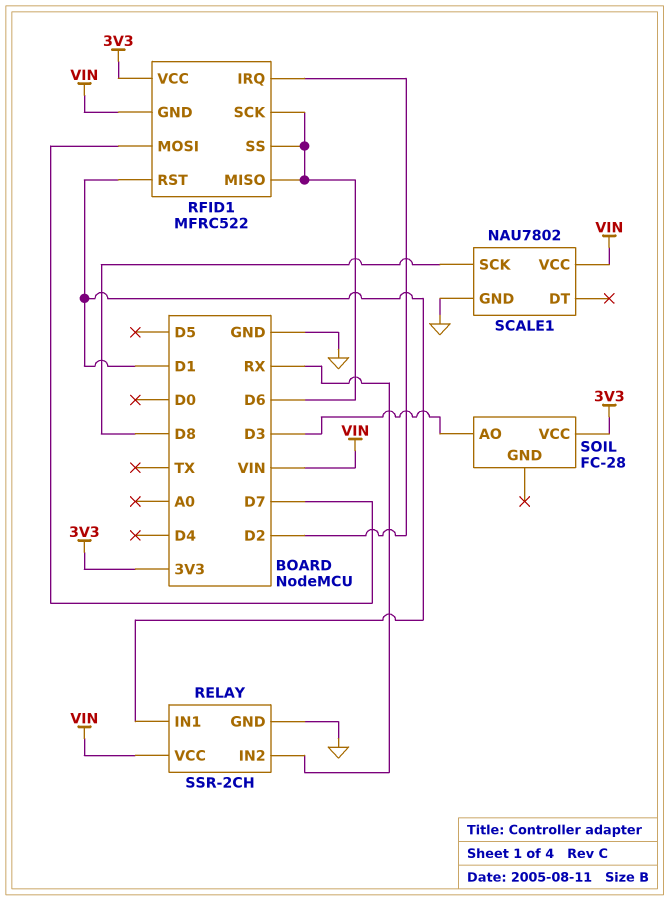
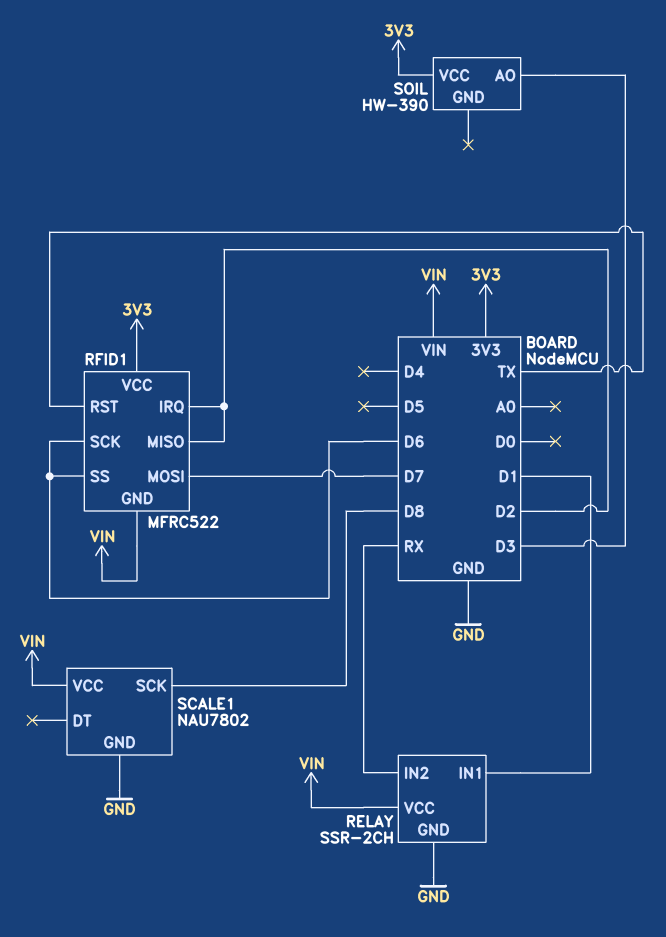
RFID1 pin MISO: D6 -> D2
RFID1 pin RST: D1 -> TX
SOIL: FC-28 -> HW-390

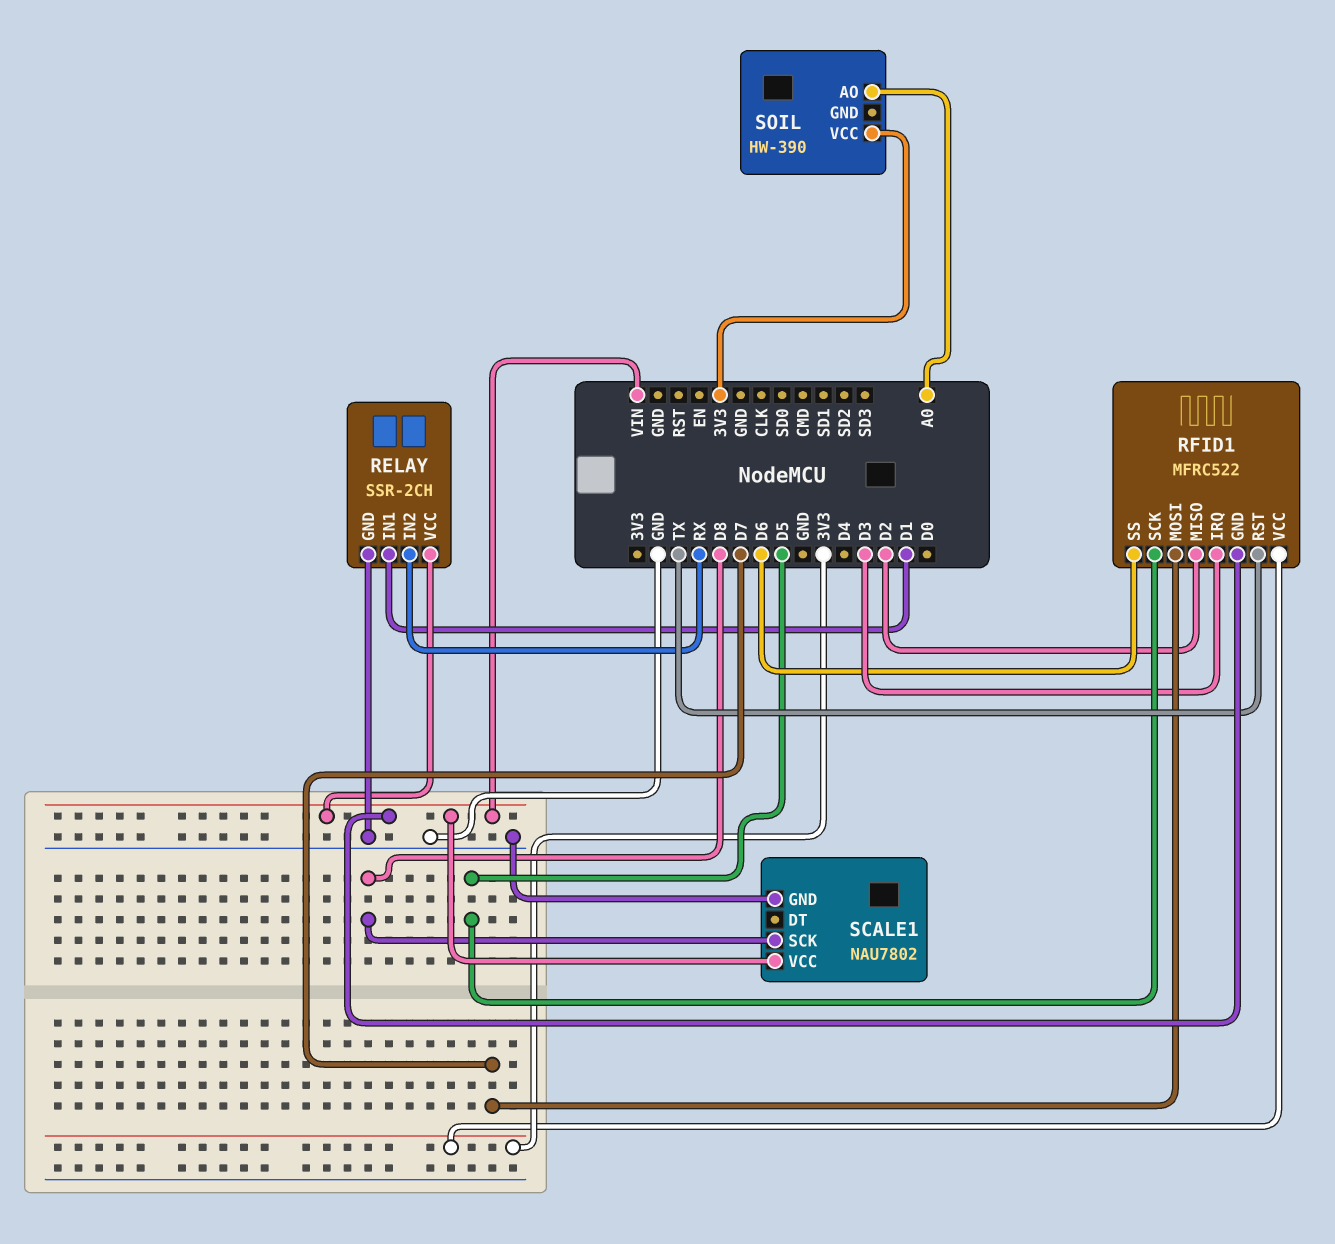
RFID1 pin IRQ: D2 -> D3
RFID1 pin SCK: D6 -> D5
SOIL pin AO: D3 -> A0

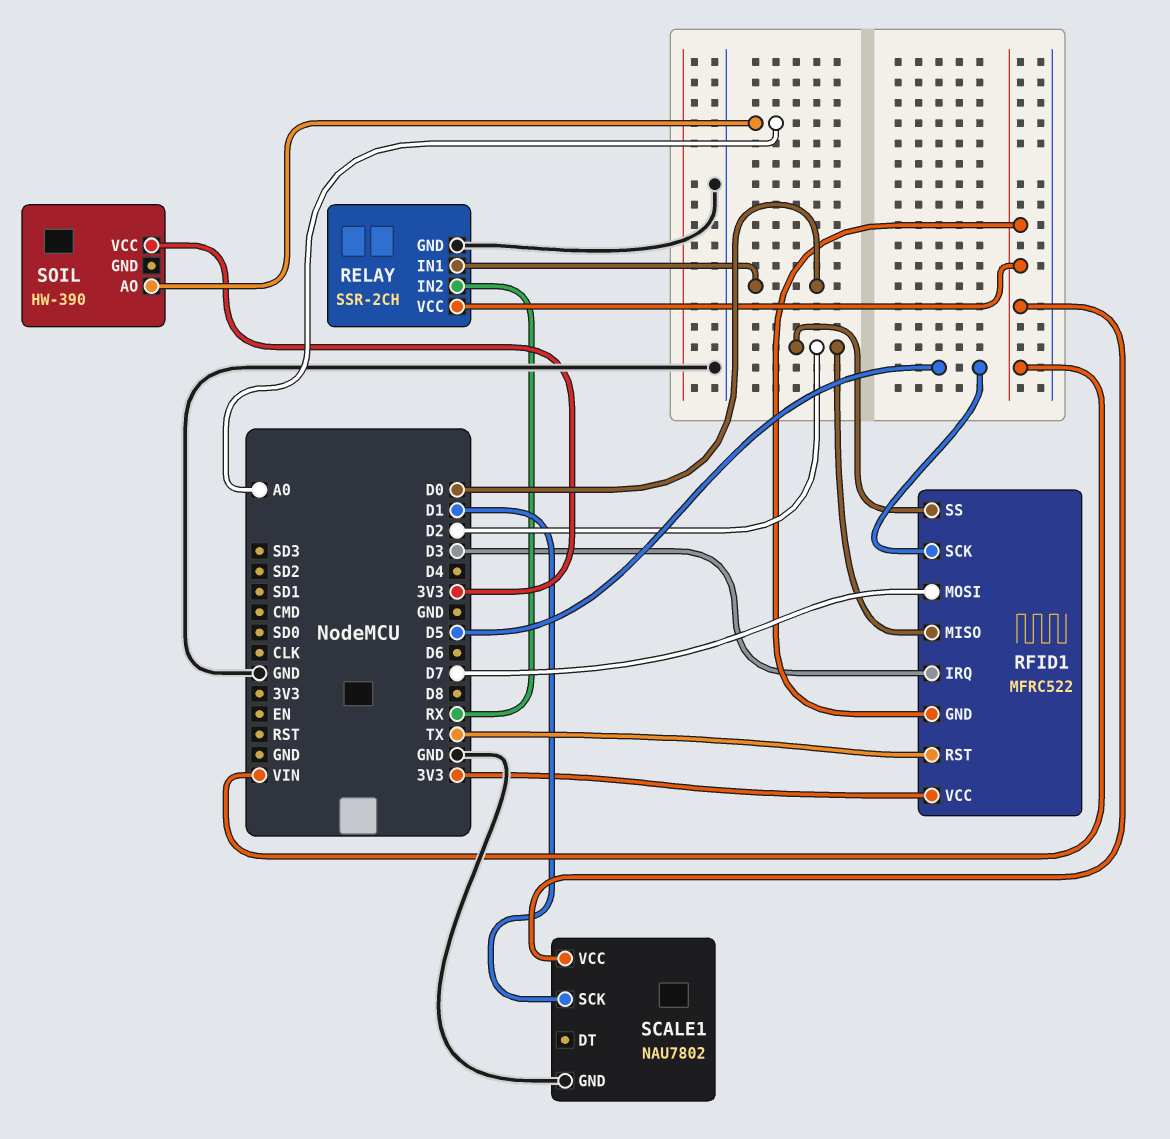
RELAY pin IN1: D1 -> D0
RFID1 pin SS: D6 -> D2
SCALE1 pin SCK: D8 -> D1

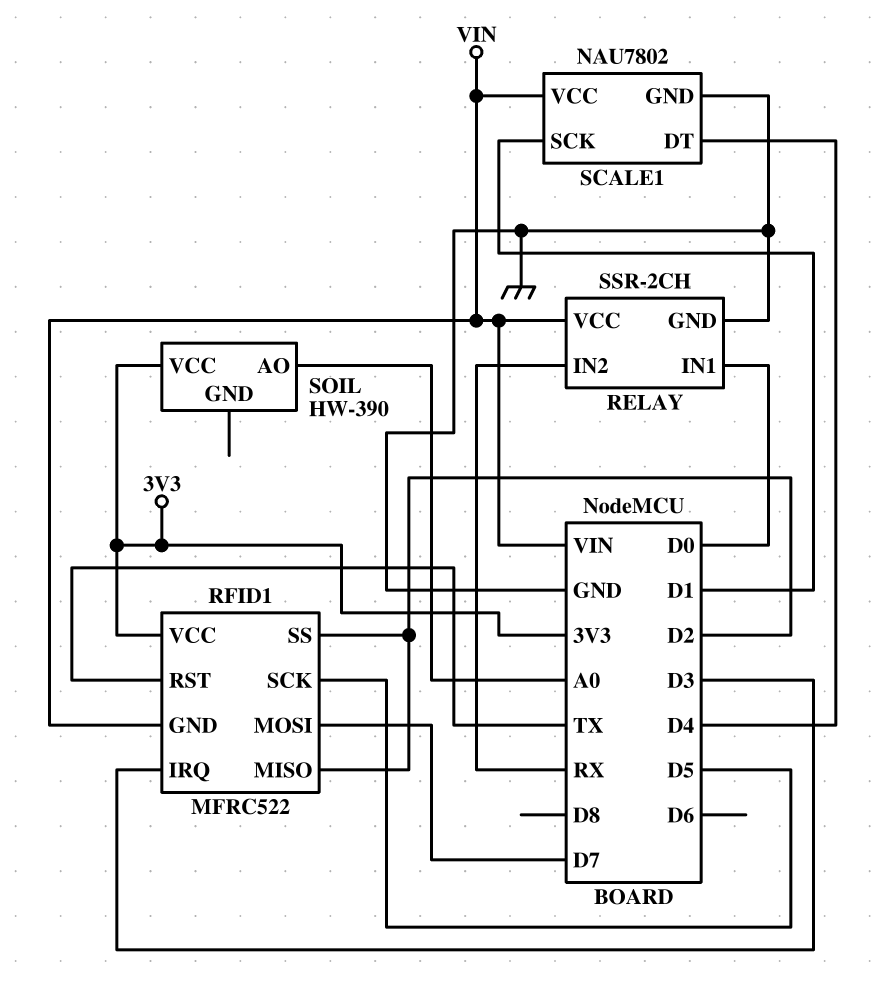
SCALE1 pin DT: none -> D4

